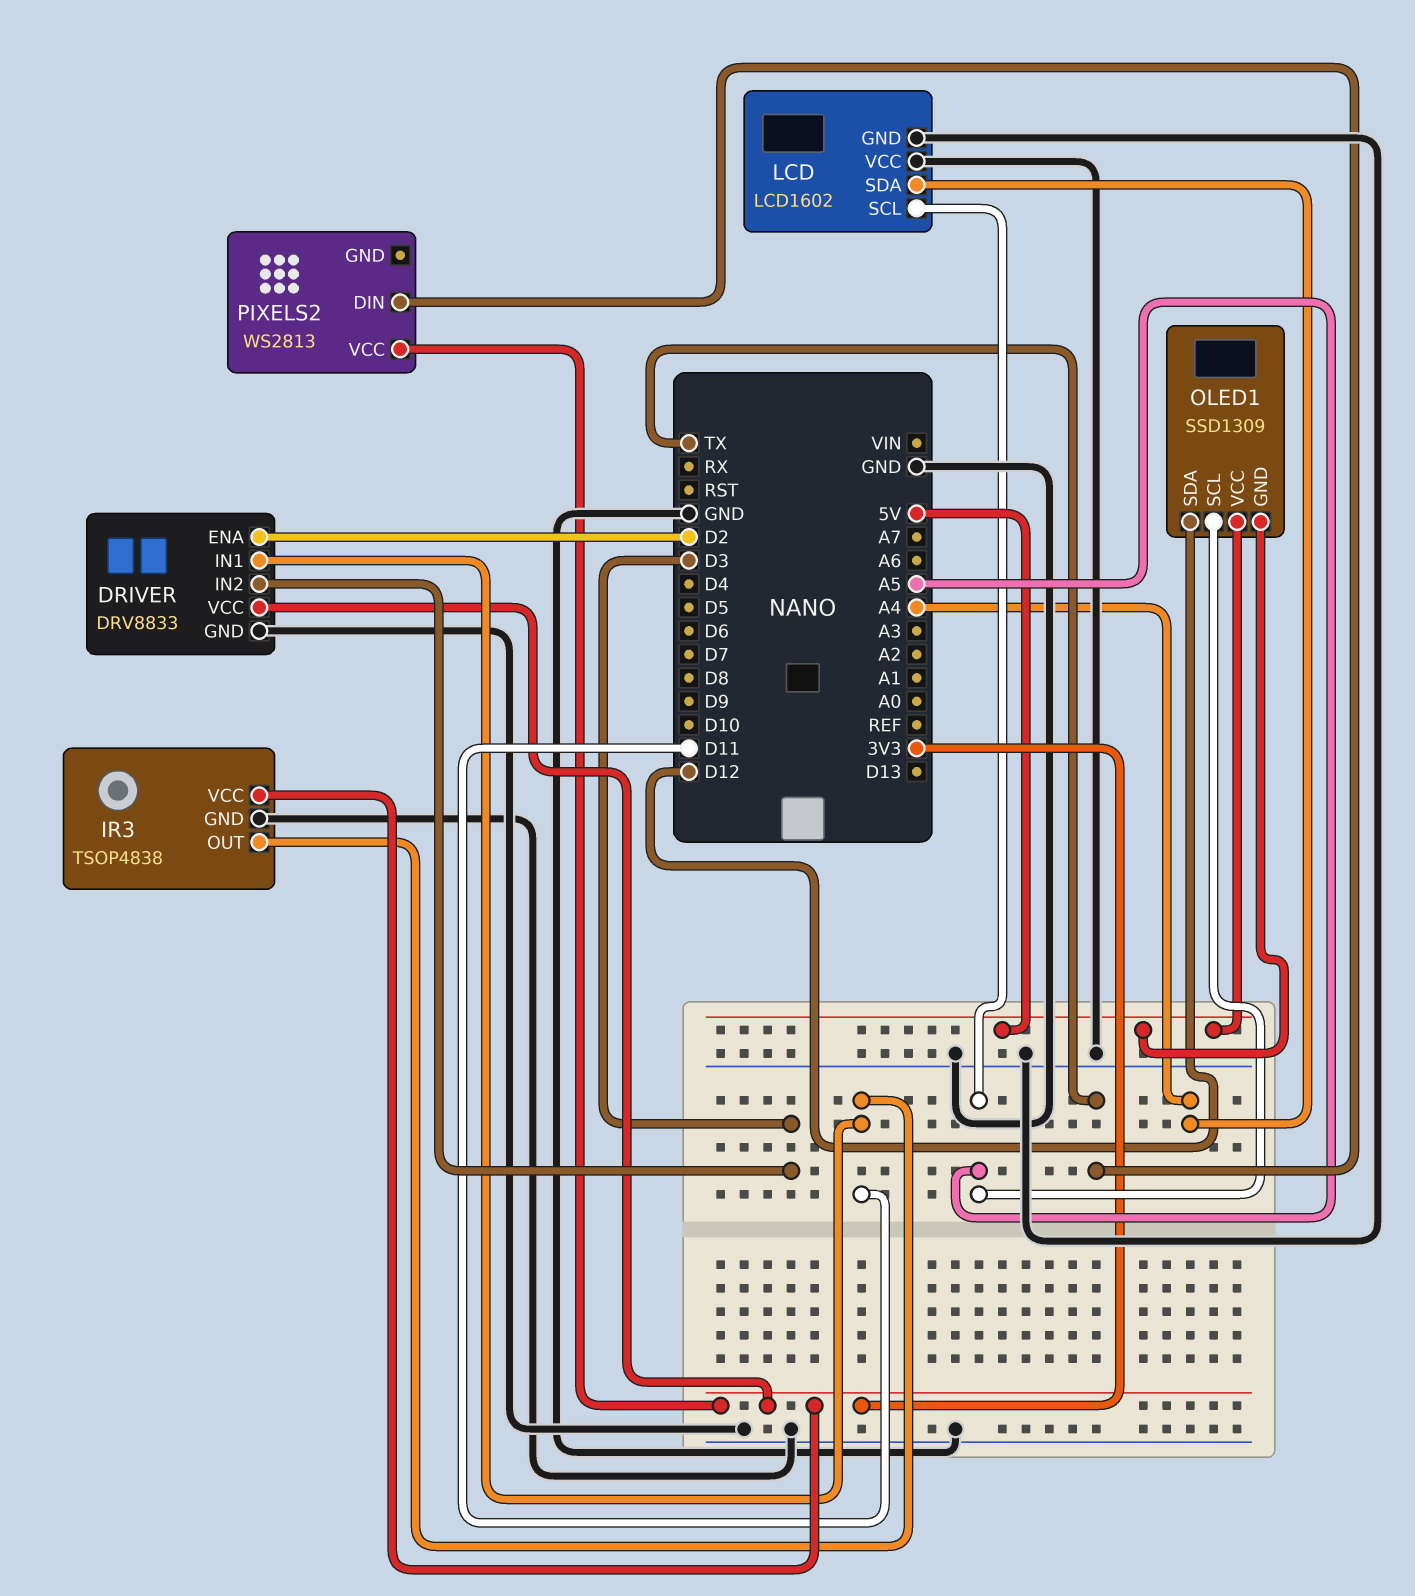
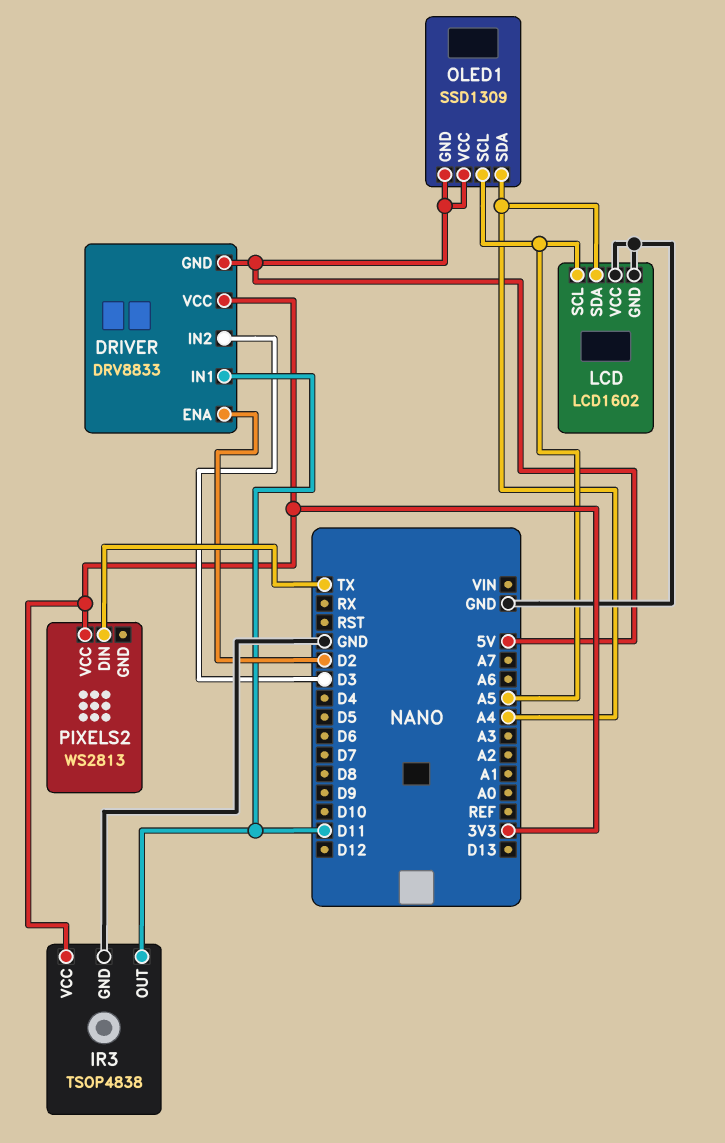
DRIVER pin GND: GND -> 5V
OLED1 pin SDA: D12 -> A4

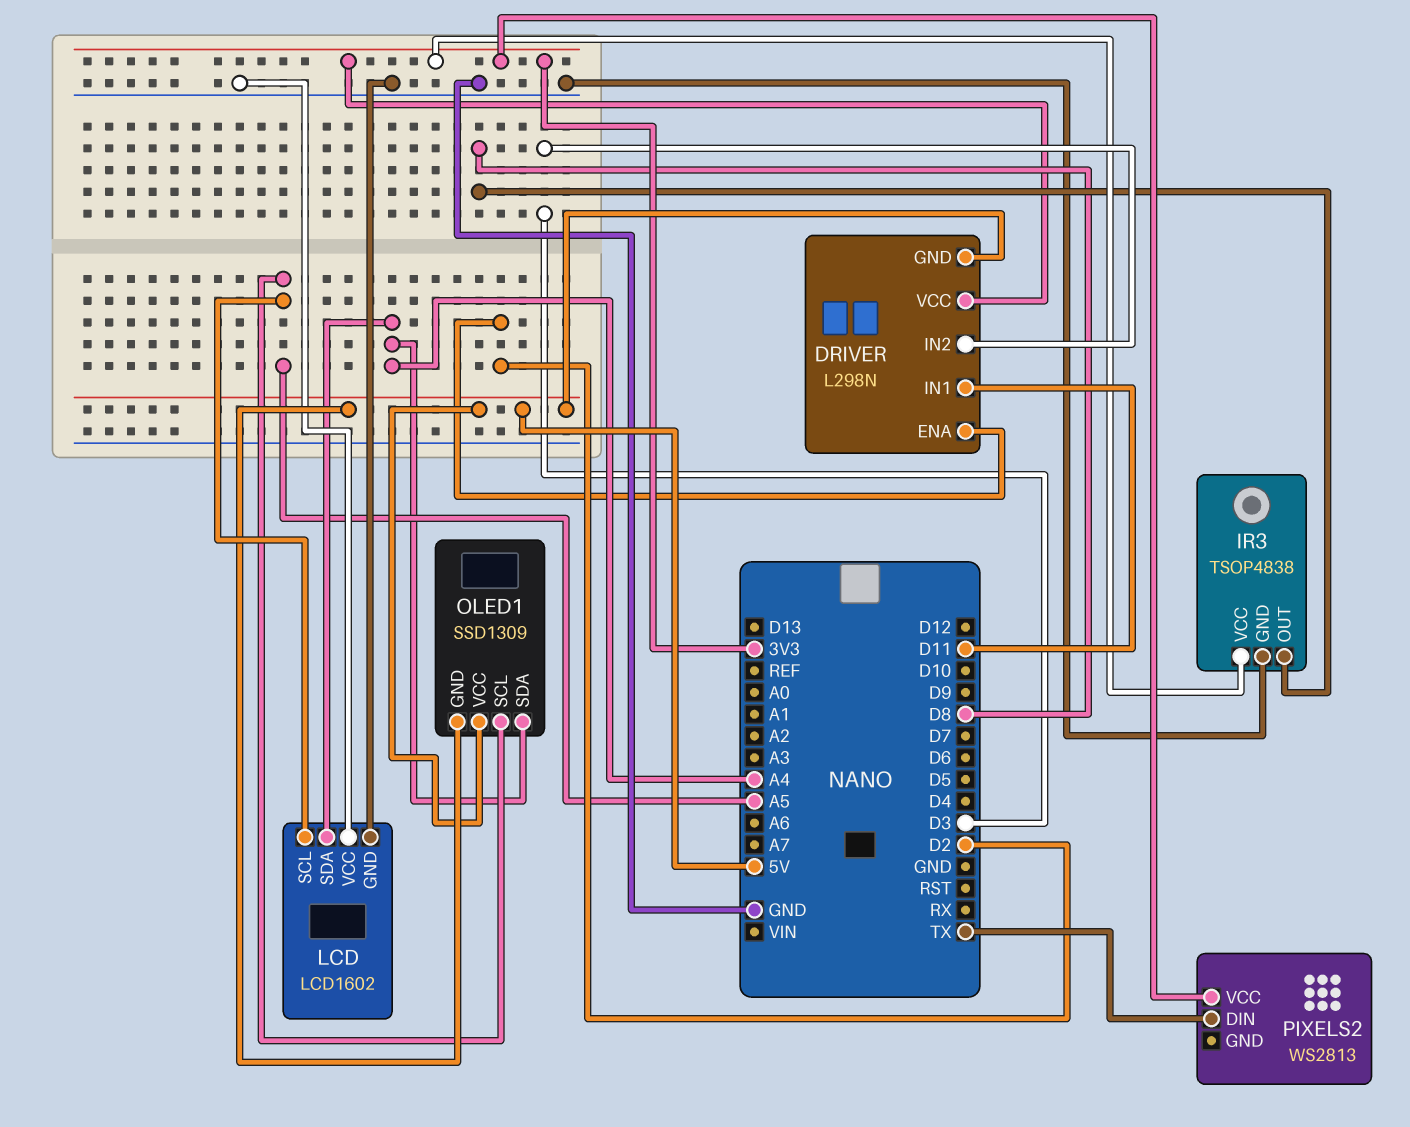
DRIVER: DRV8833 -> L298N
IR3 pin OUT: D11 -> D8

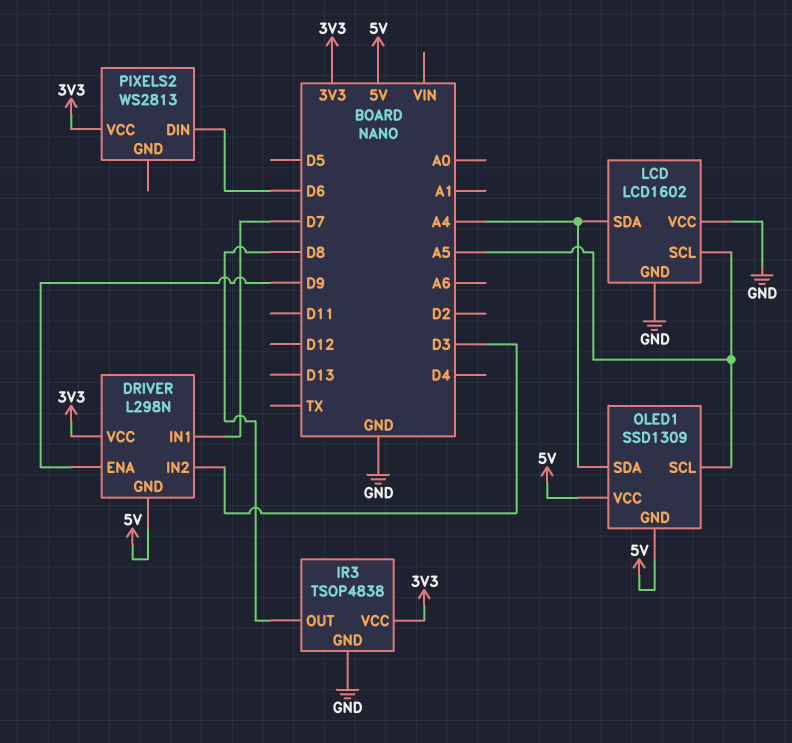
DRIVER pin ENA: D2 -> D9
DRIVER pin IN1: D11 -> D7
PIXELS2 pin DIN: TX -> D6

